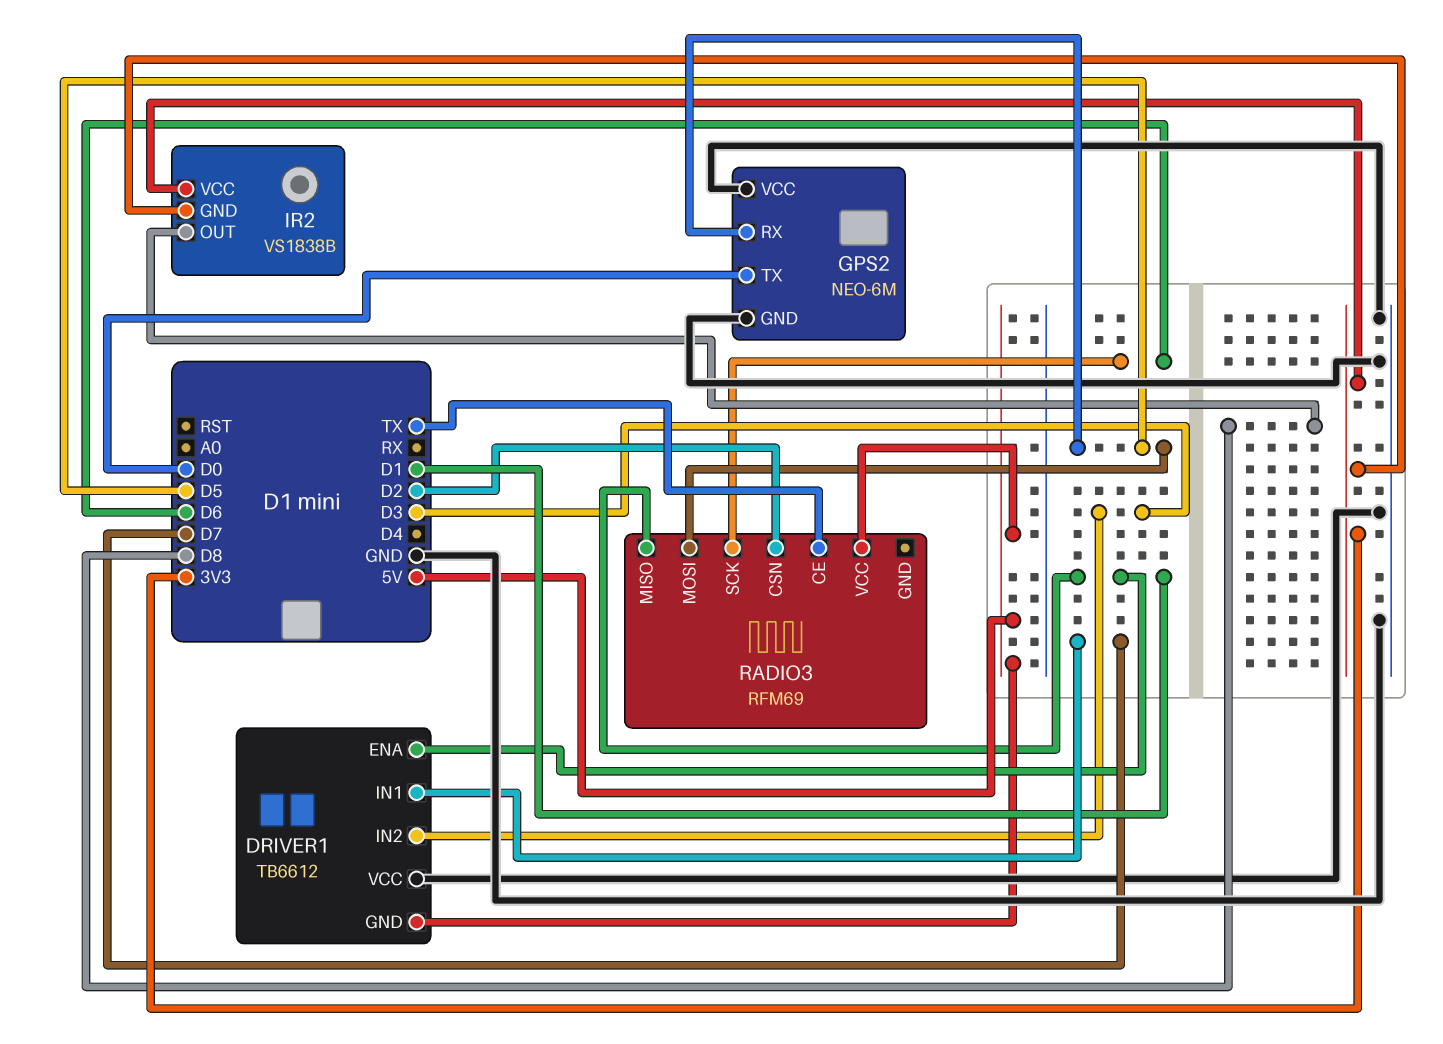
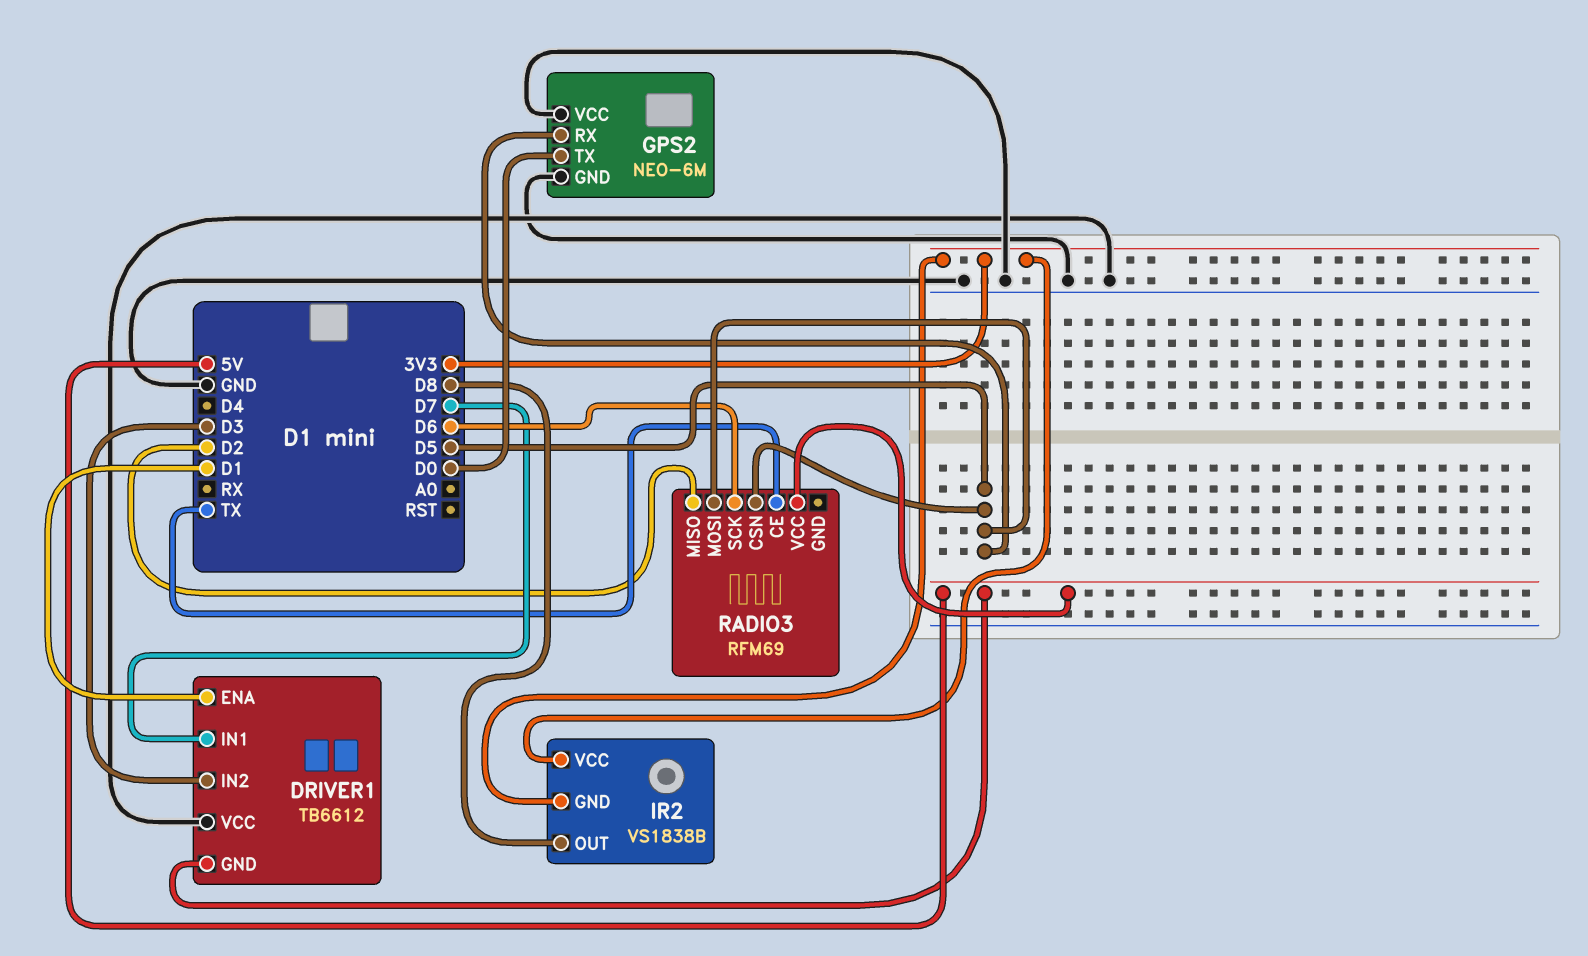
RADIO3 pin CSN: D2 -> D5
RADIO3 pin MISO: D1 -> D2

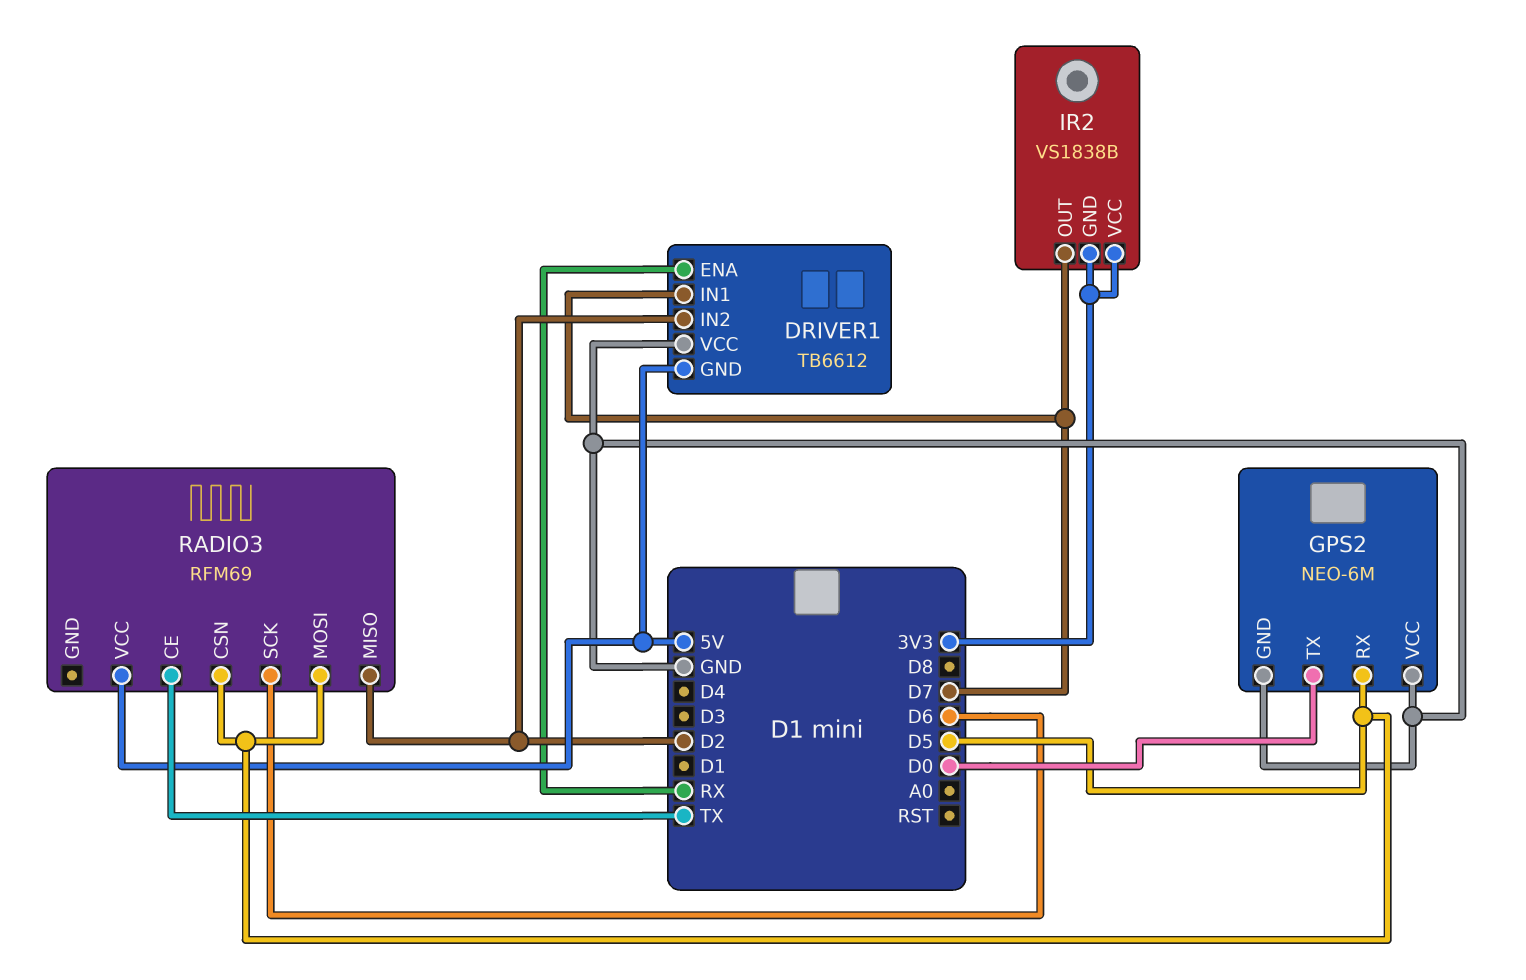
DRIVER1 pin ENA: D1 -> RX
DRIVER1 pin IN2: D3 -> D2
IR2 pin OUT: D8 -> D7

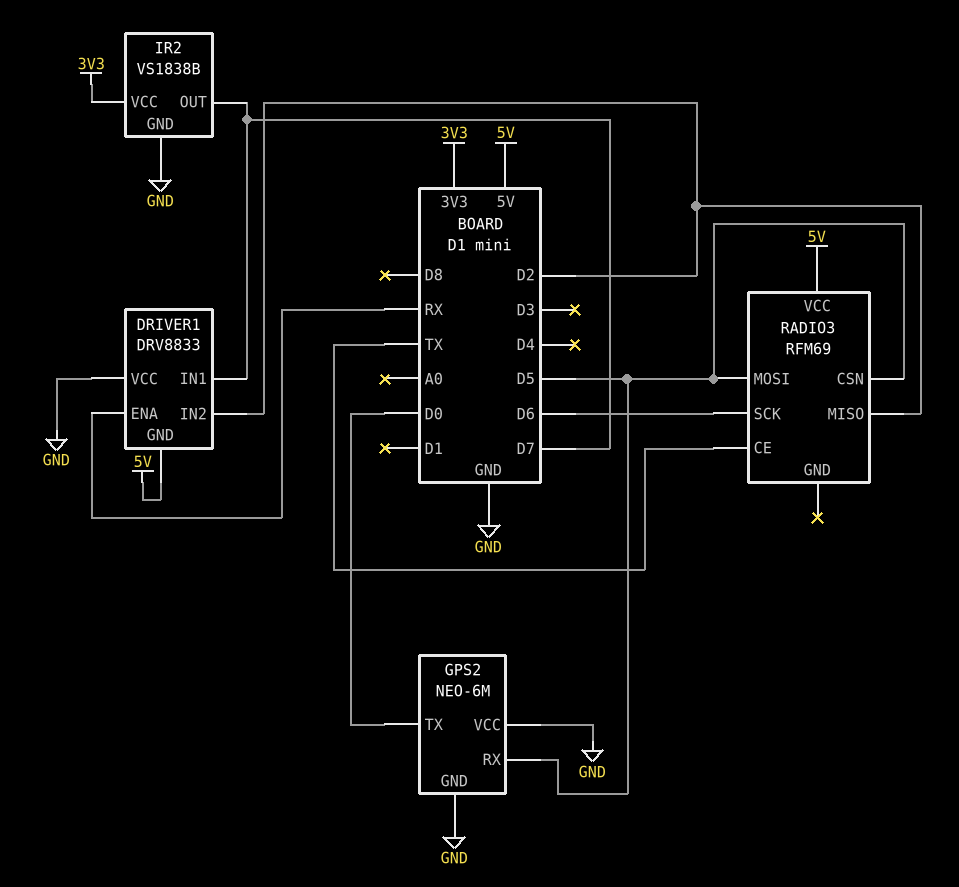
DRIVER1: TB6612 -> DRV8833
IR2 pin GND: 3V3 -> GND

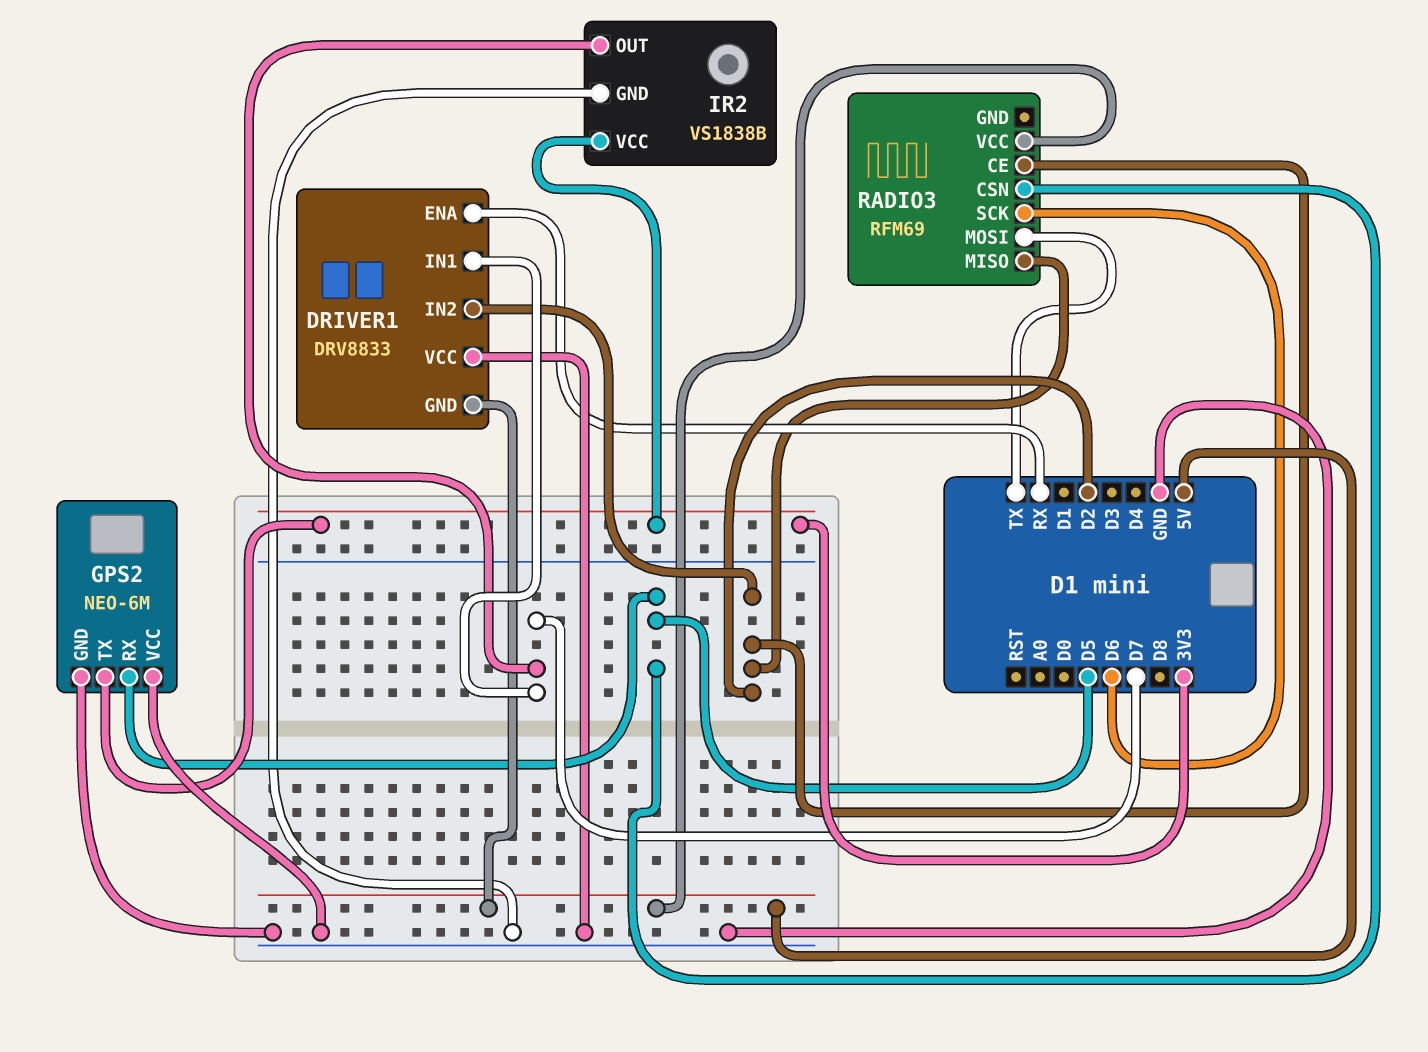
GPS2 pin TX: D0 -> 3V3
RADIO3 pin CE: TX -> D2
RADIO3 pin MOSI: D5 -> TX

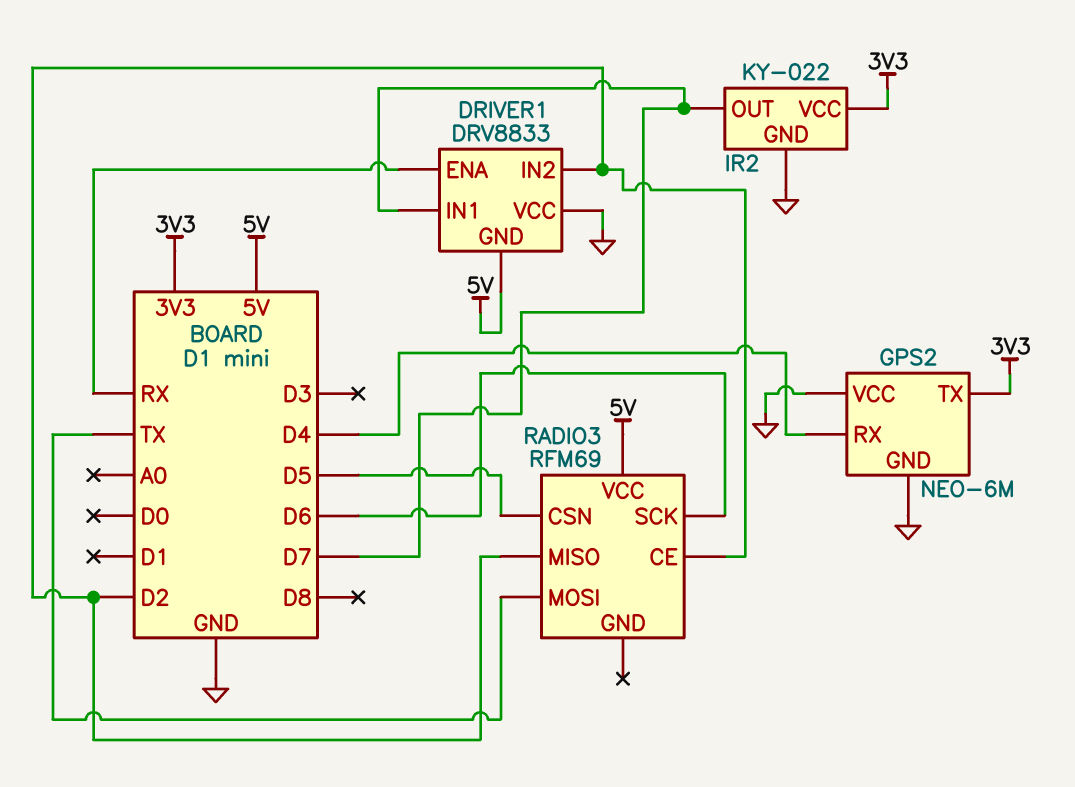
GPS2 pin RX: D5 -> D4
IR2: VS1838B -> KY-022

